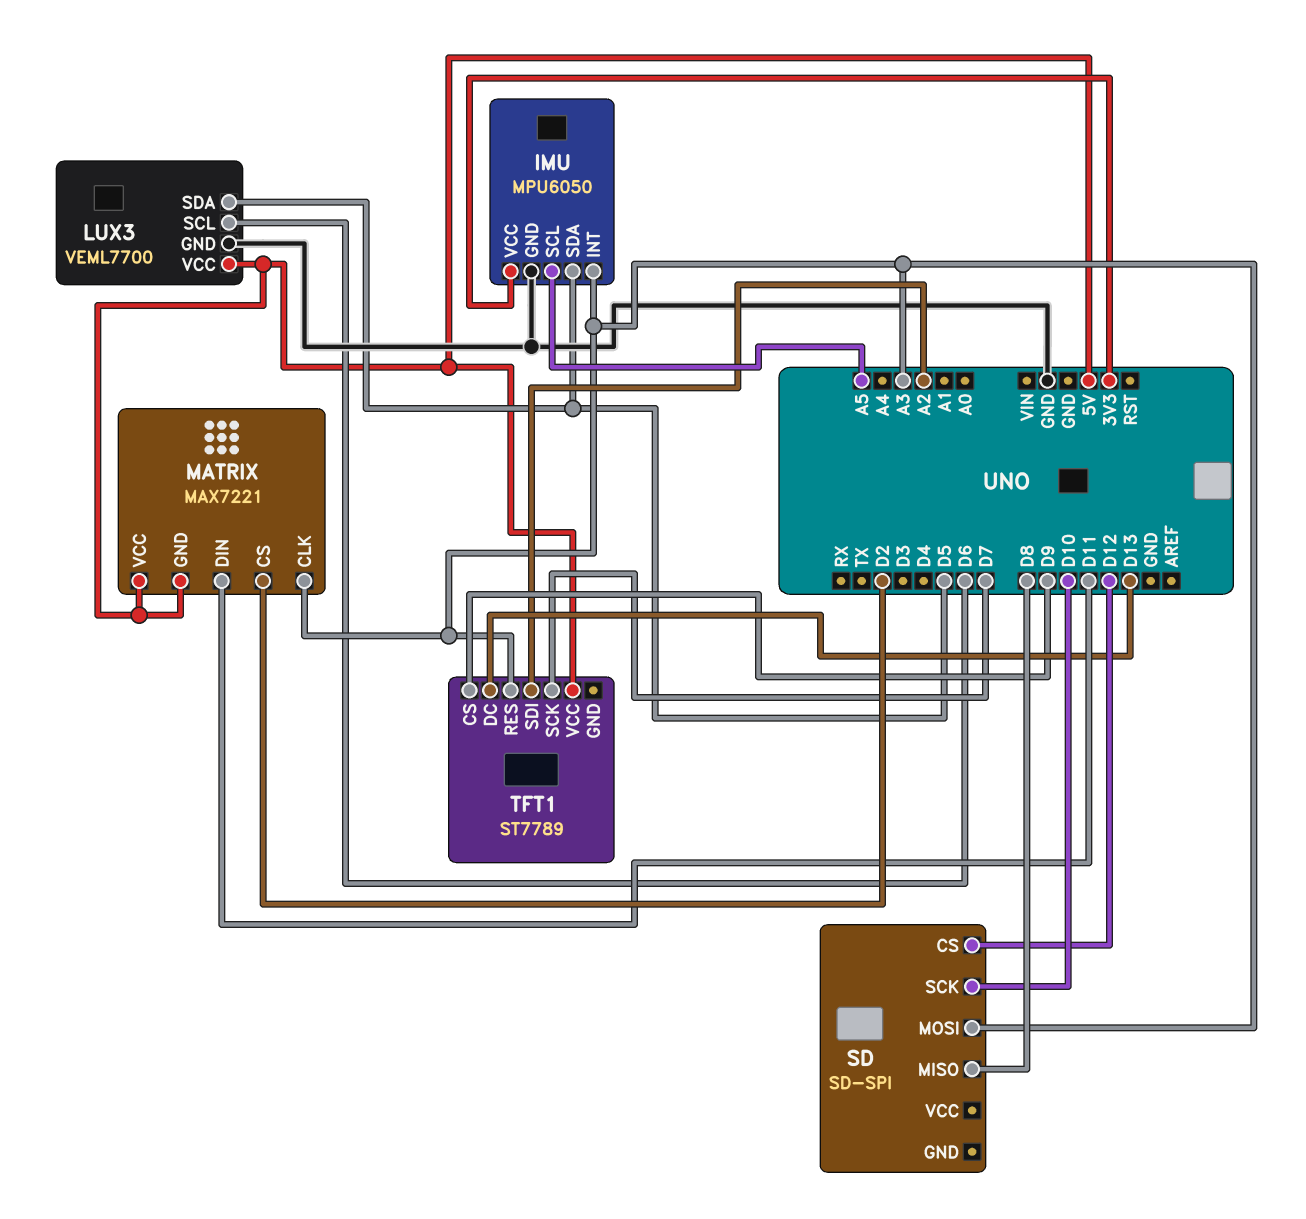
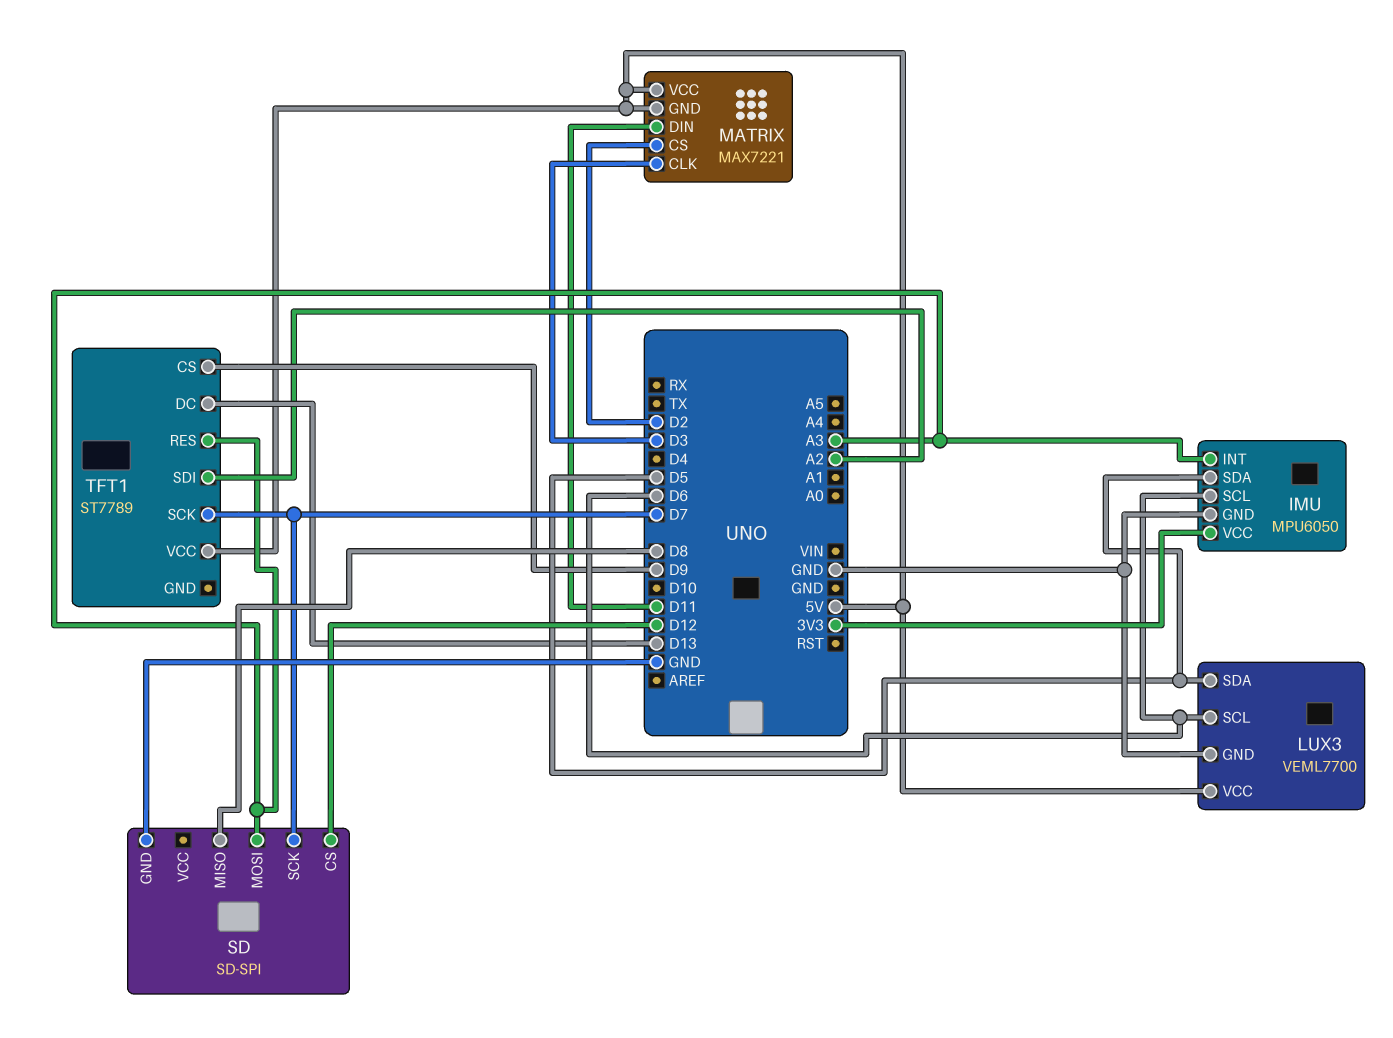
IMU pin SCL: A5 -> D6
MATRIX pin CLK: A3 -> D3
SD pin GND: none -> GND
SD pin SCK: D10 -> D7

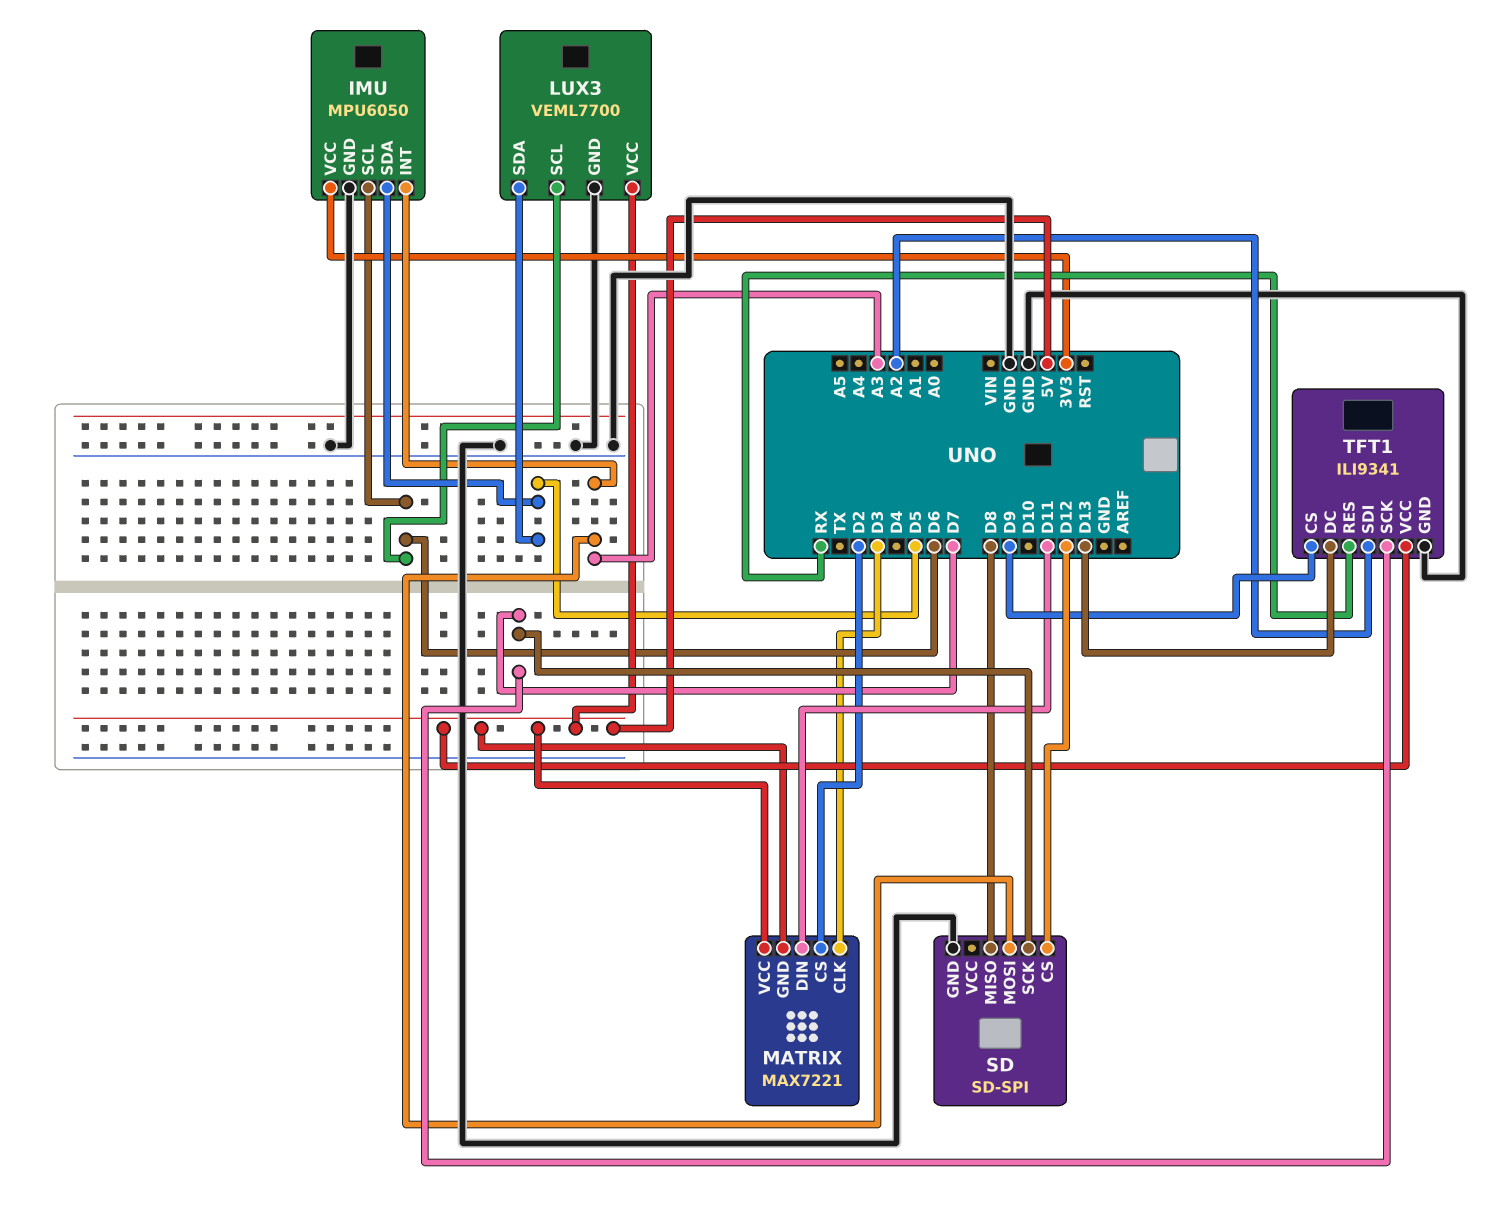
TFT1: ST7789 -> ILI9341
TFT1 pin GND: none -> GND
TFT1 pin RES: A3 -> RX

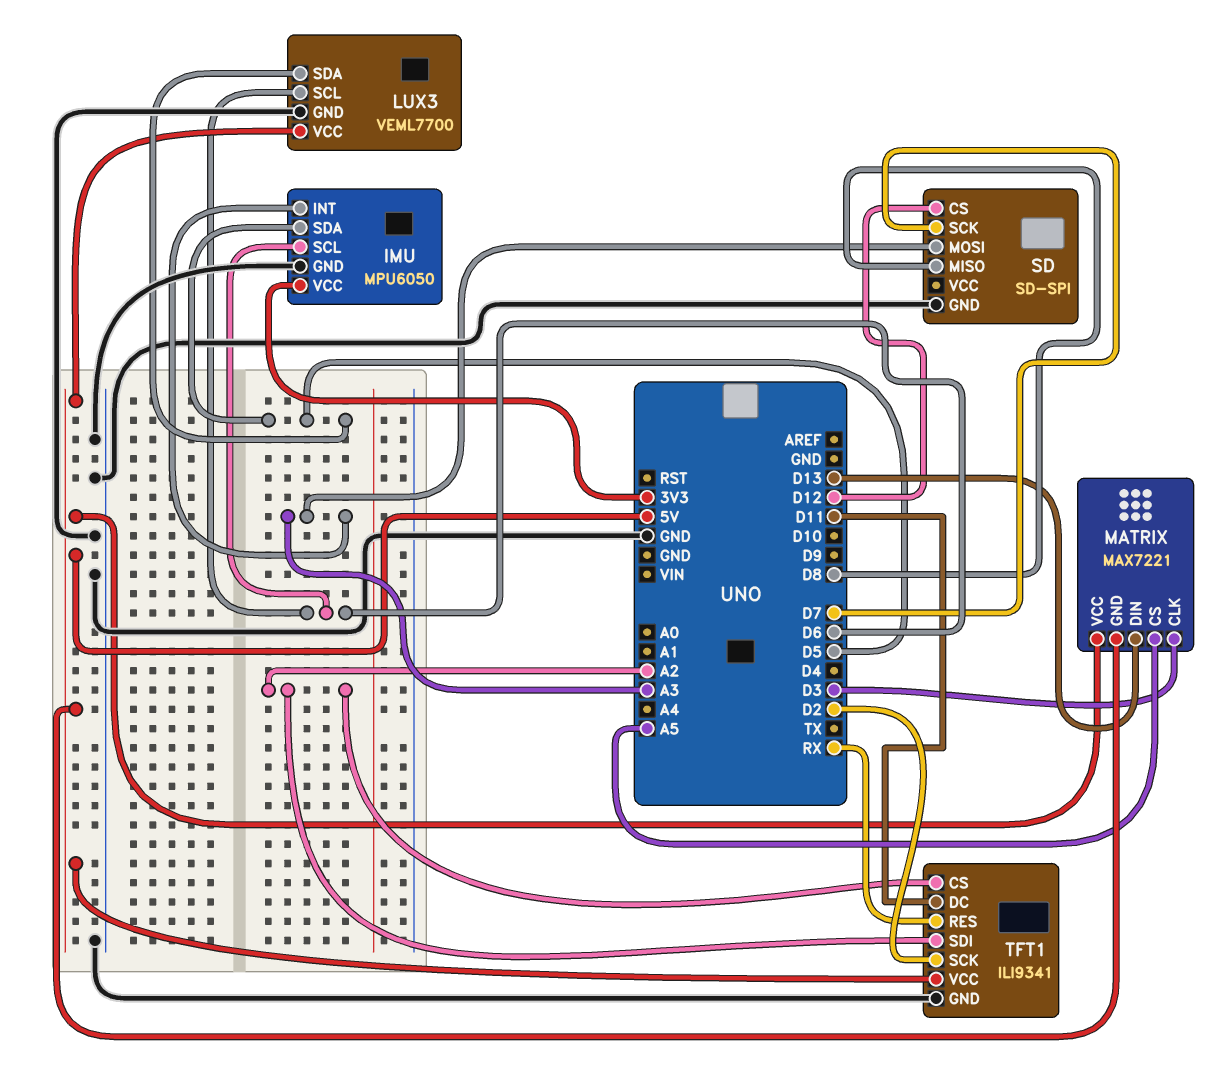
MATRIX pin CS: D2 -> A5
MATRIX pin DIN: D11 -> D13
TFT1 pin CS: D9 -> A2
TFT1 pin DC: D13 -> D11
TFT1 pin SCK: D7 -> D2

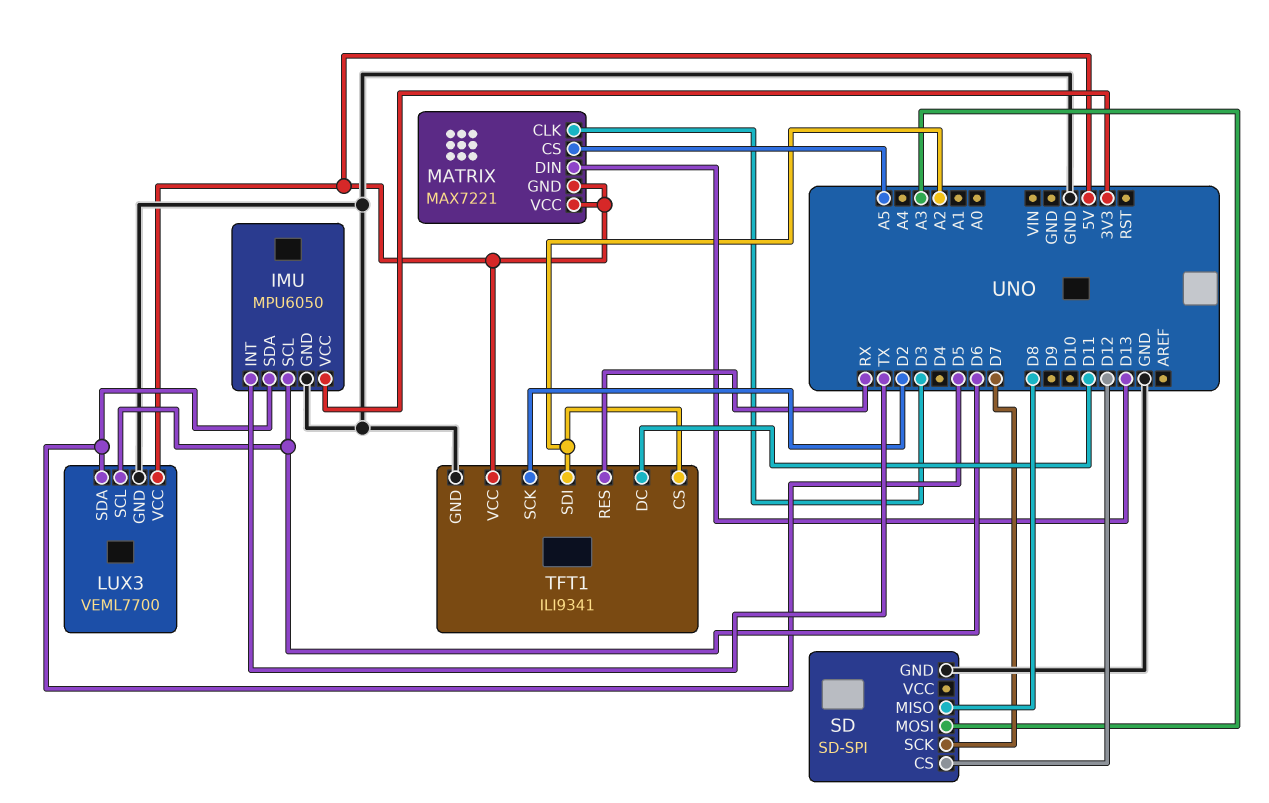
IMU pin INT: A3 -> TX

